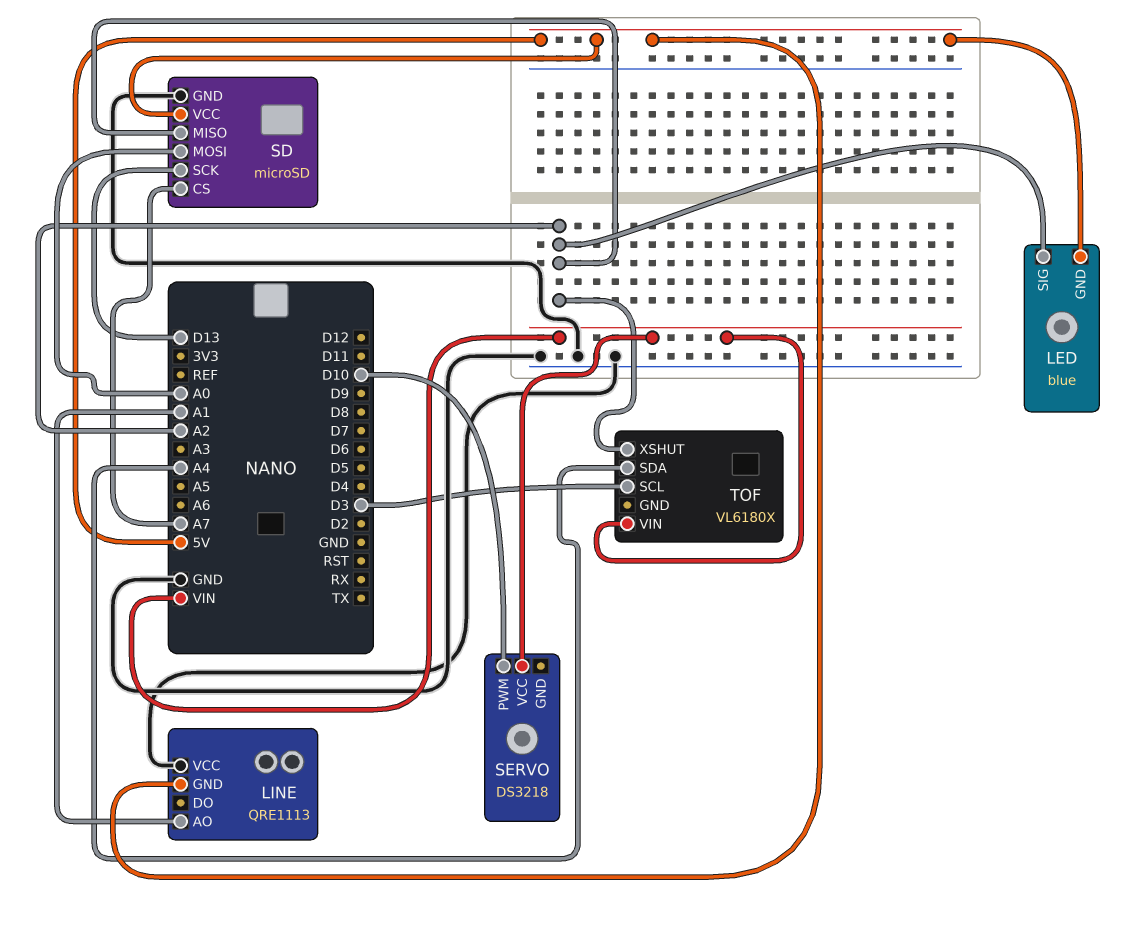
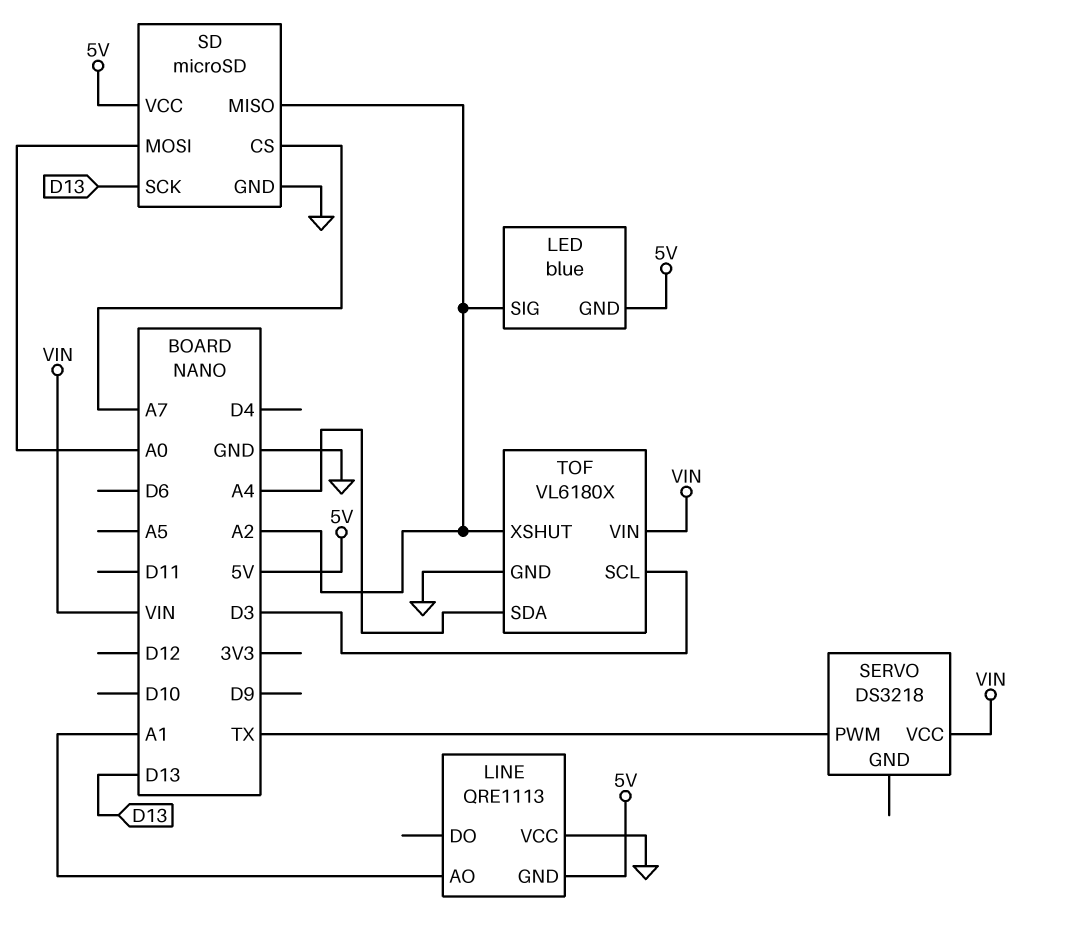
SERVO pin PWM: D10 -> TX
TOF pin GND: none -> GND

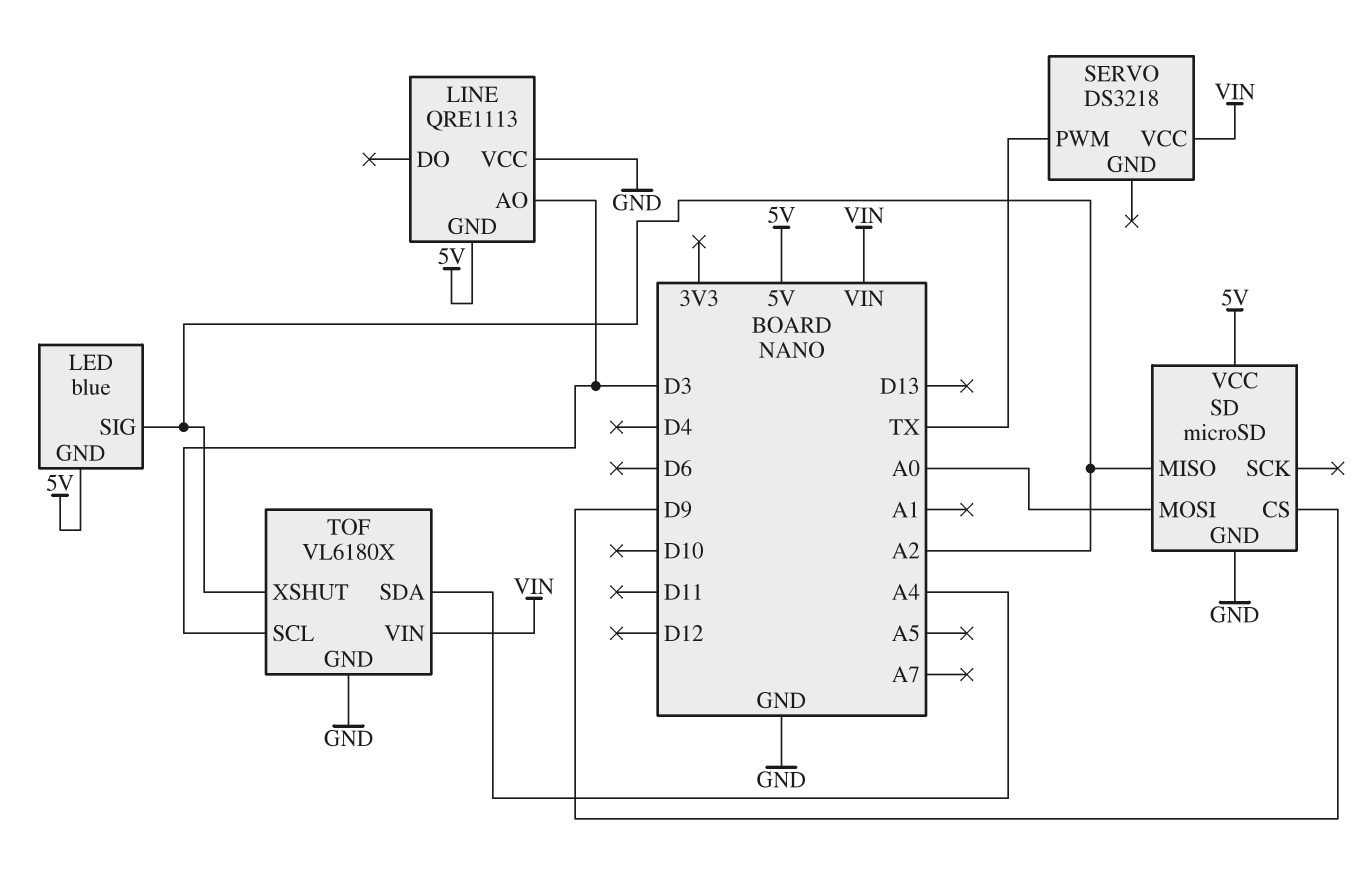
LINE pin AO: A1 -> D3
SD pin CS: A7 -> D9
SD pin SCK: D13 -> none

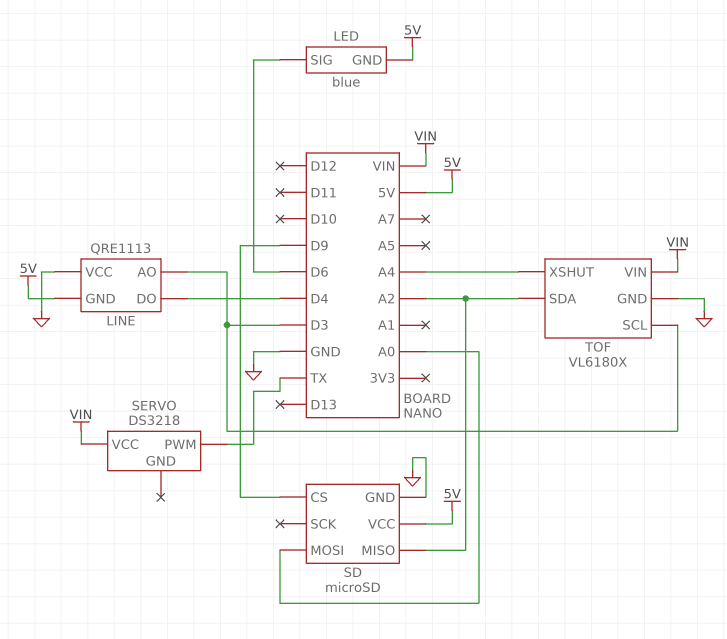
LED pin SIG: A2 -> D6
LINE pin DO: none -> D4
TOF pin SDA: A4 -> A2
TOF pin XSHUT: A2 -> A4

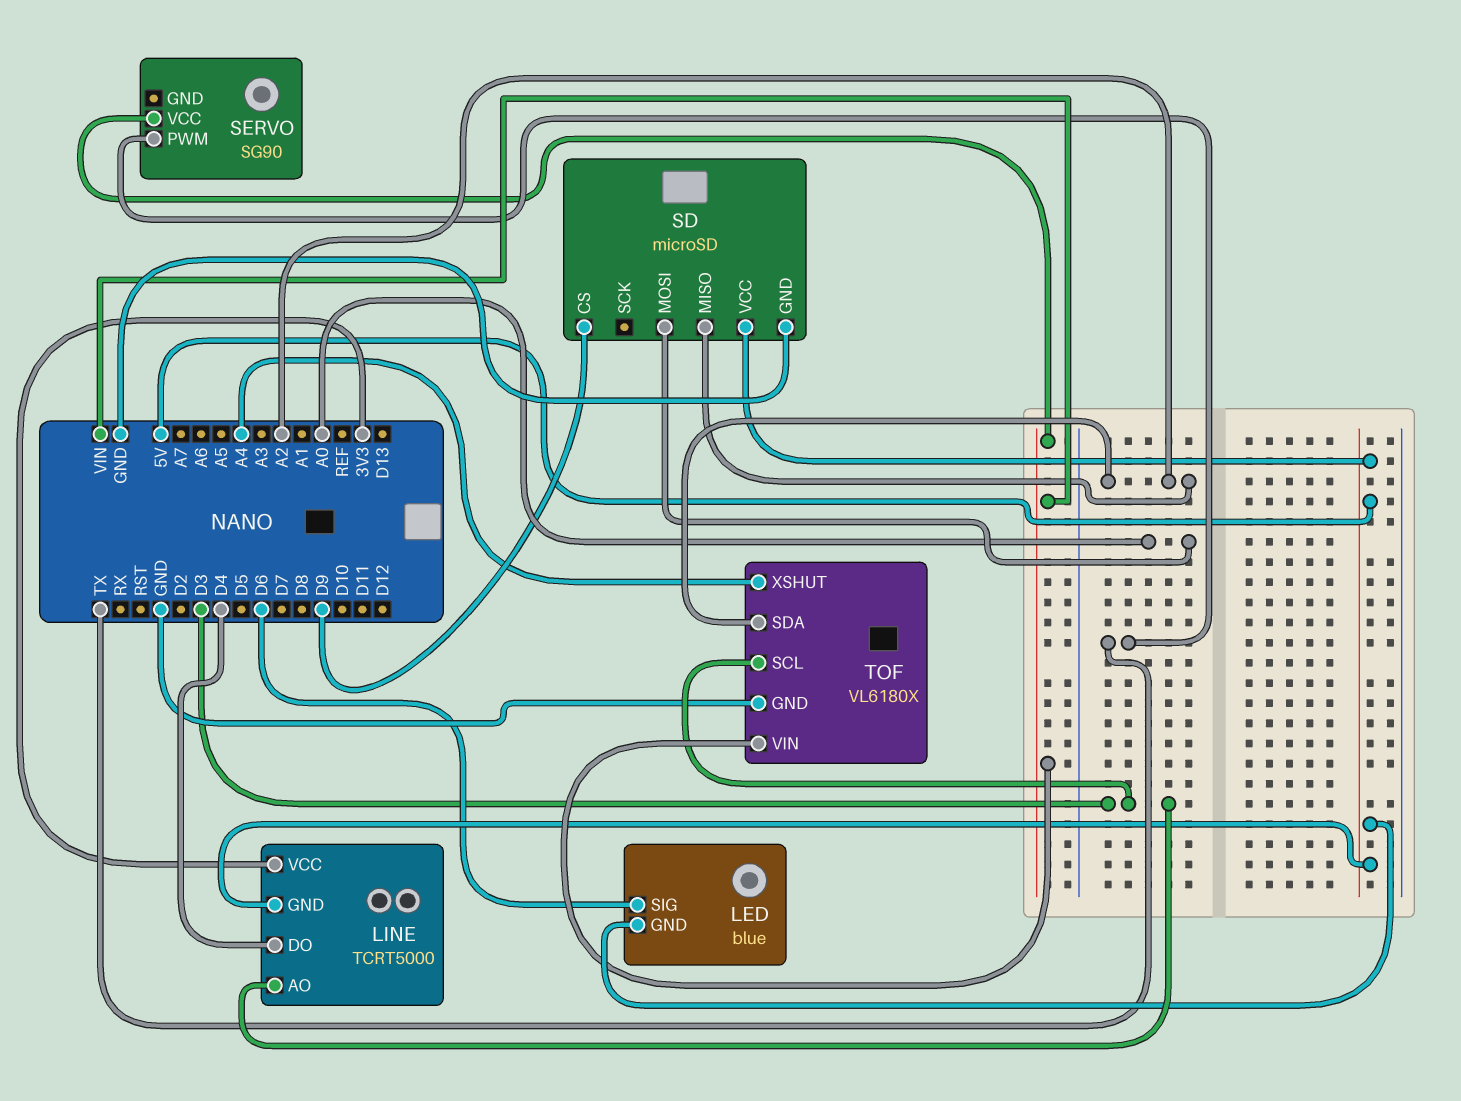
LINE: QRE1113 -> TCRT5000
LINE pin VCC: GND -> 3V3
SERVO: DS3218 -> SG90

